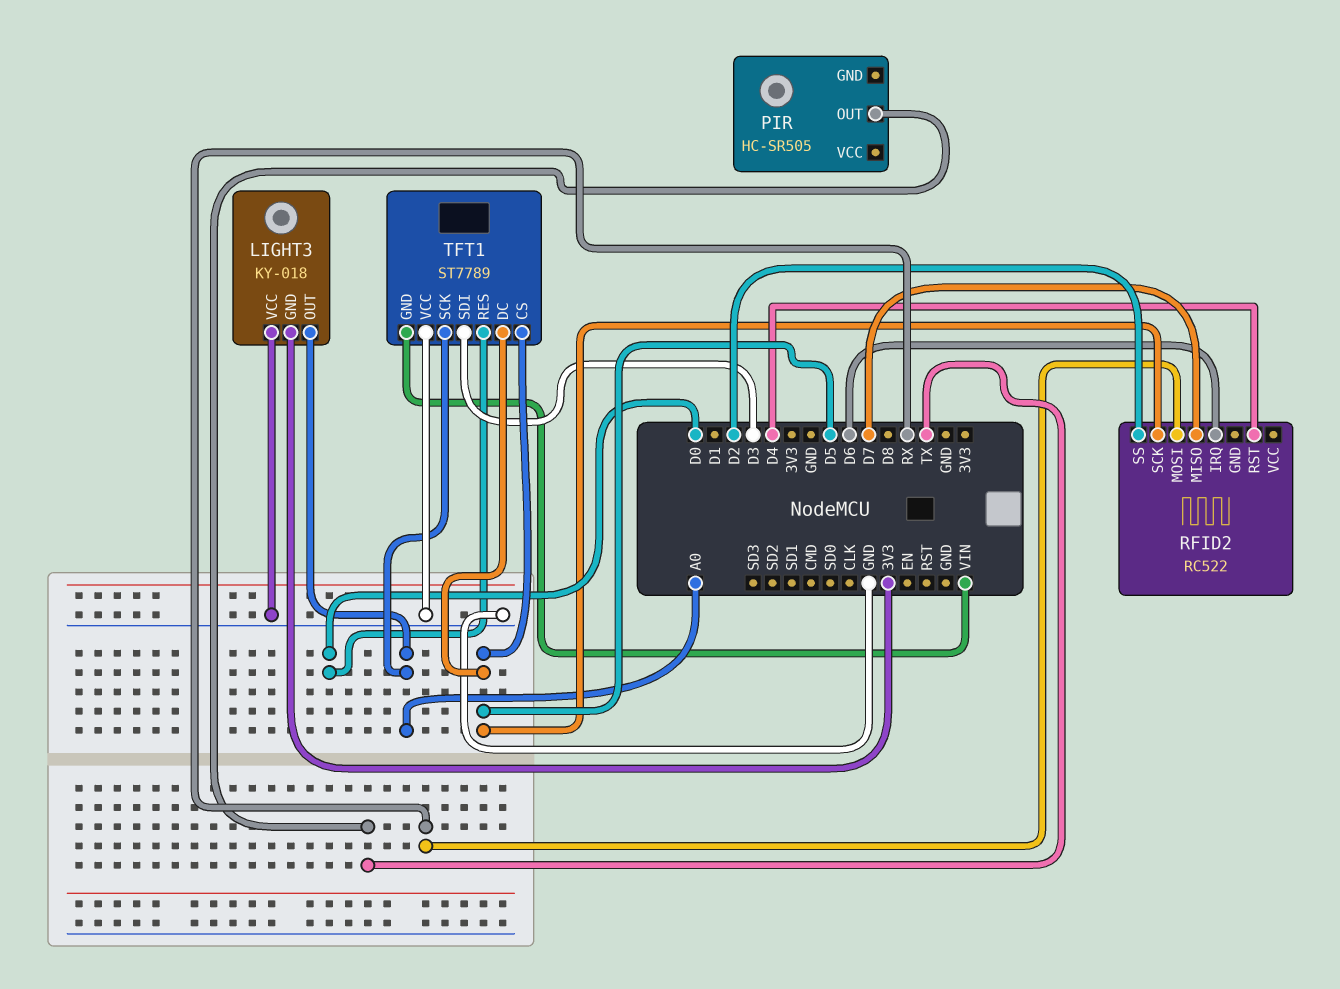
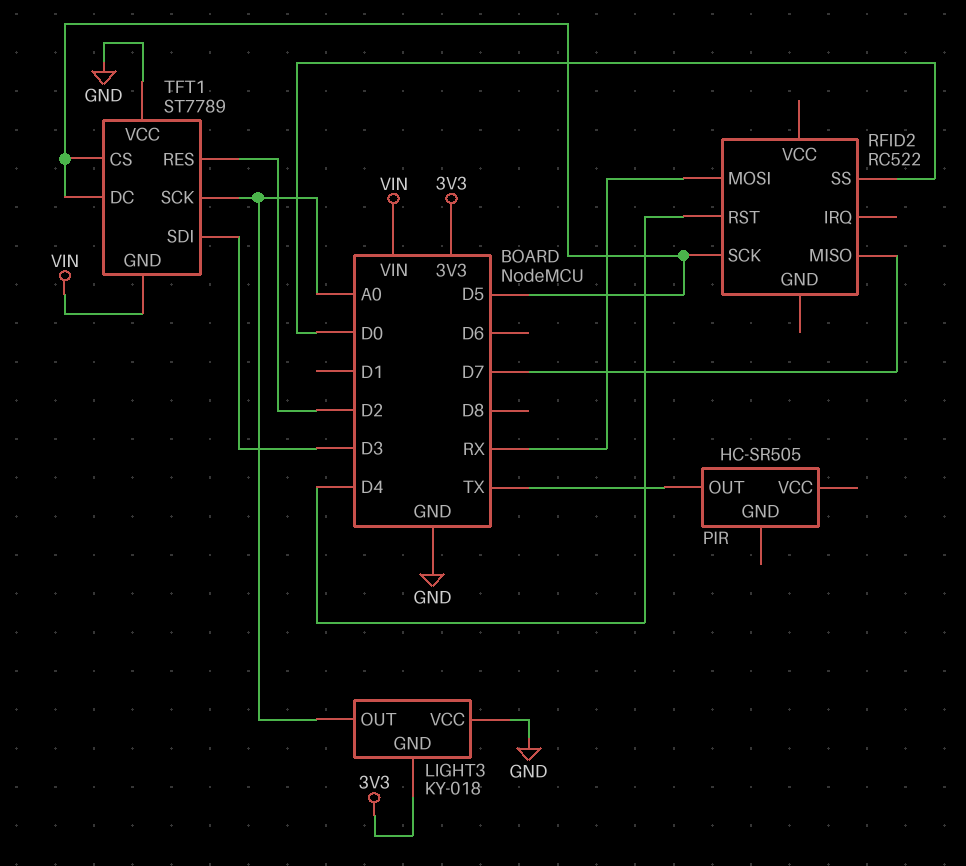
RFID2 pin IRQ: D6 -> none
RFID2 pin SS: D2 -> D0
TFT1 pin RES: D0 -> D2

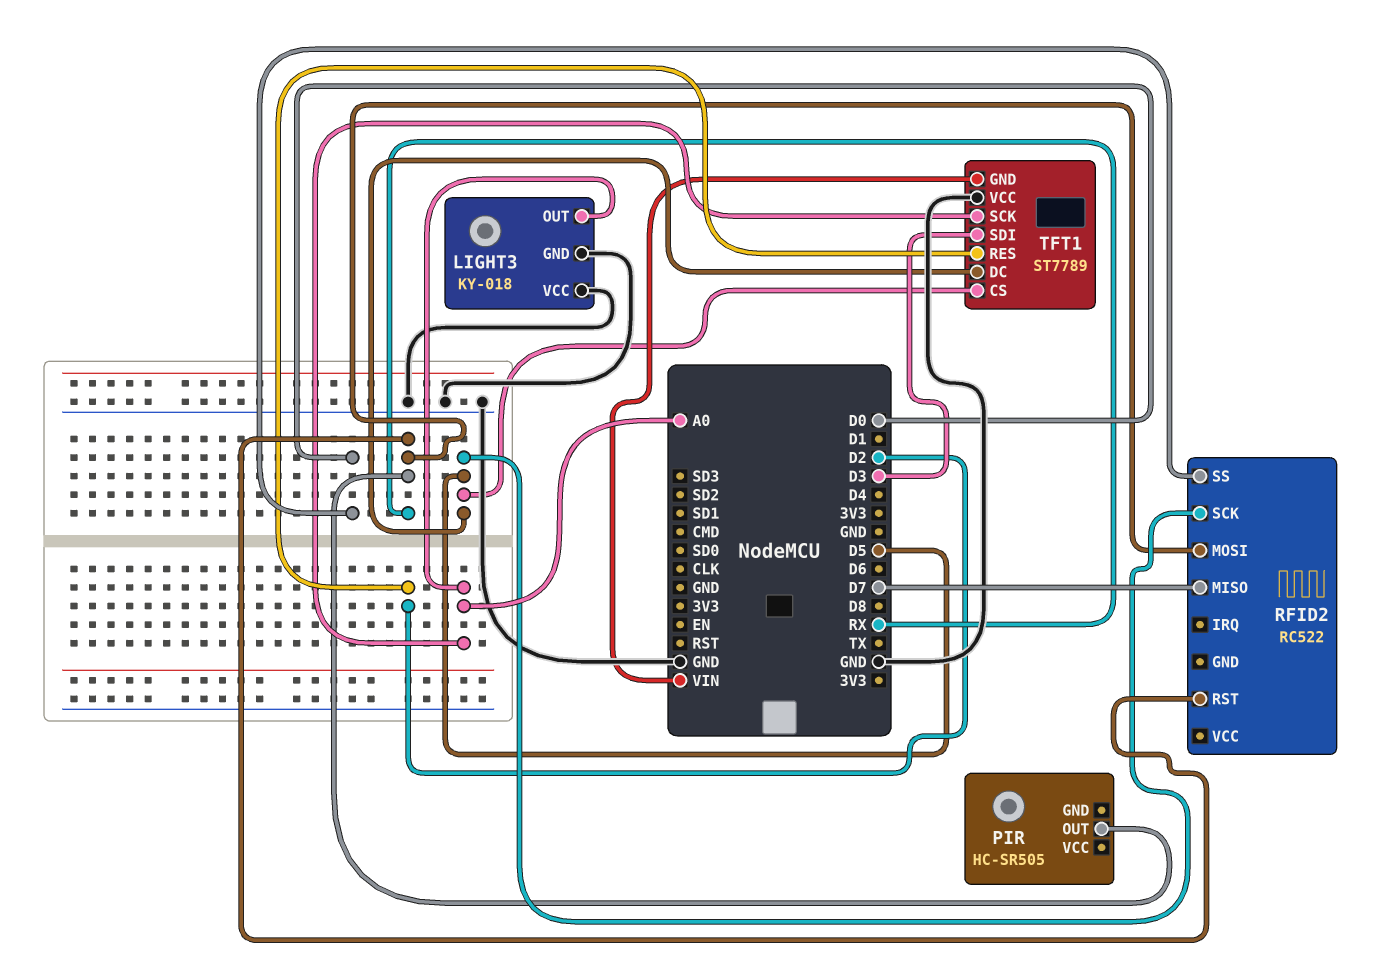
LIGHT3 pin GND: 3V3 -> GND
PIR pin OUT: TX -> RX
RFID2 pin RST: D4 -> RX

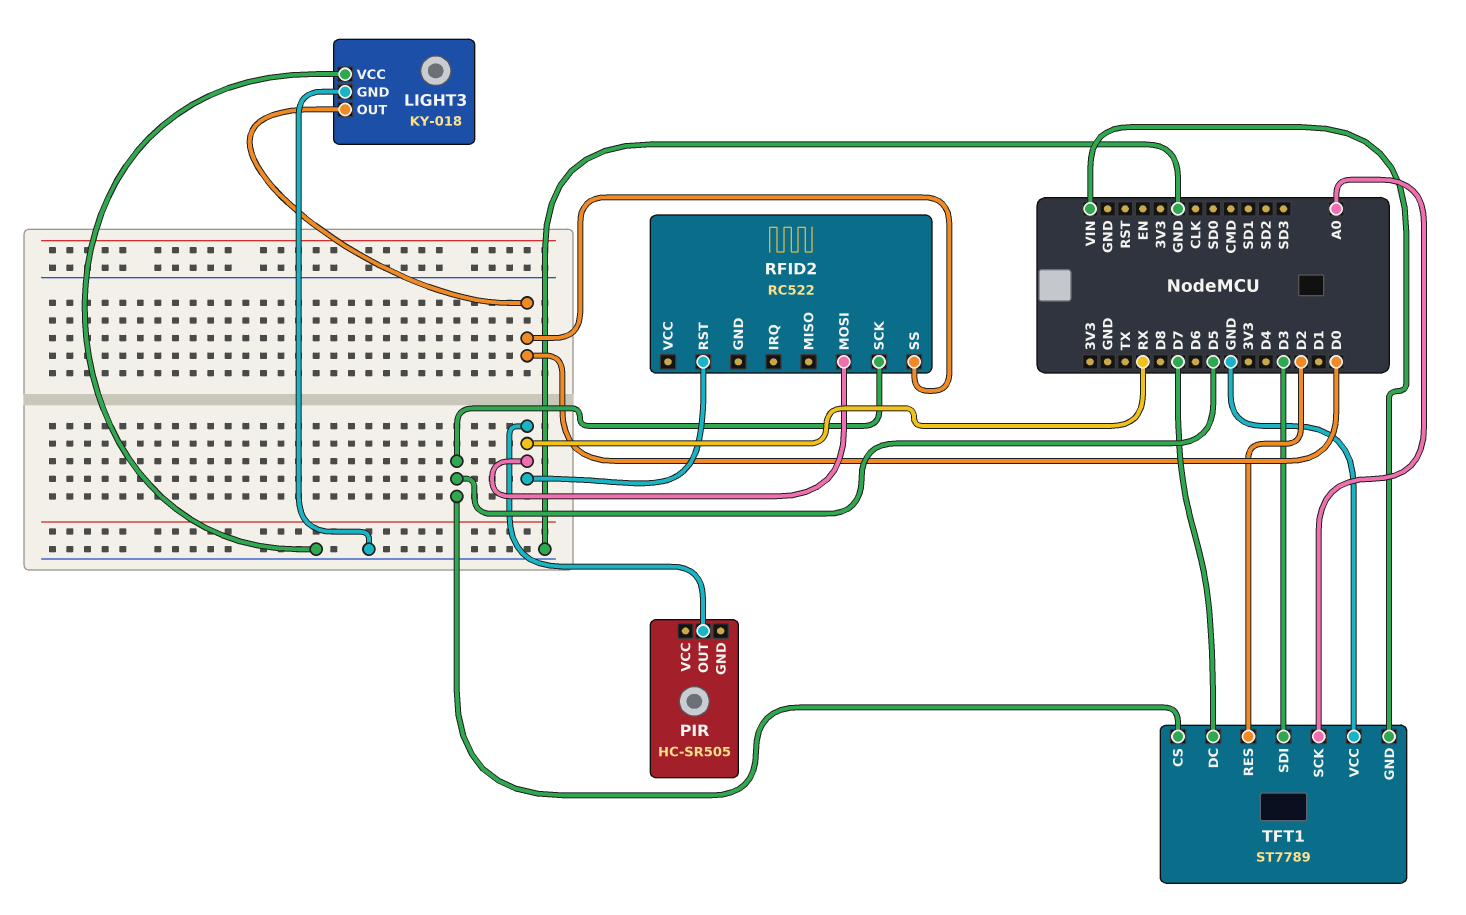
LIGHT3 pin OUT: A0 -> D0
RFID2 pin MISO: D7 -> none
TFT1 pin DC: D5 -> D7

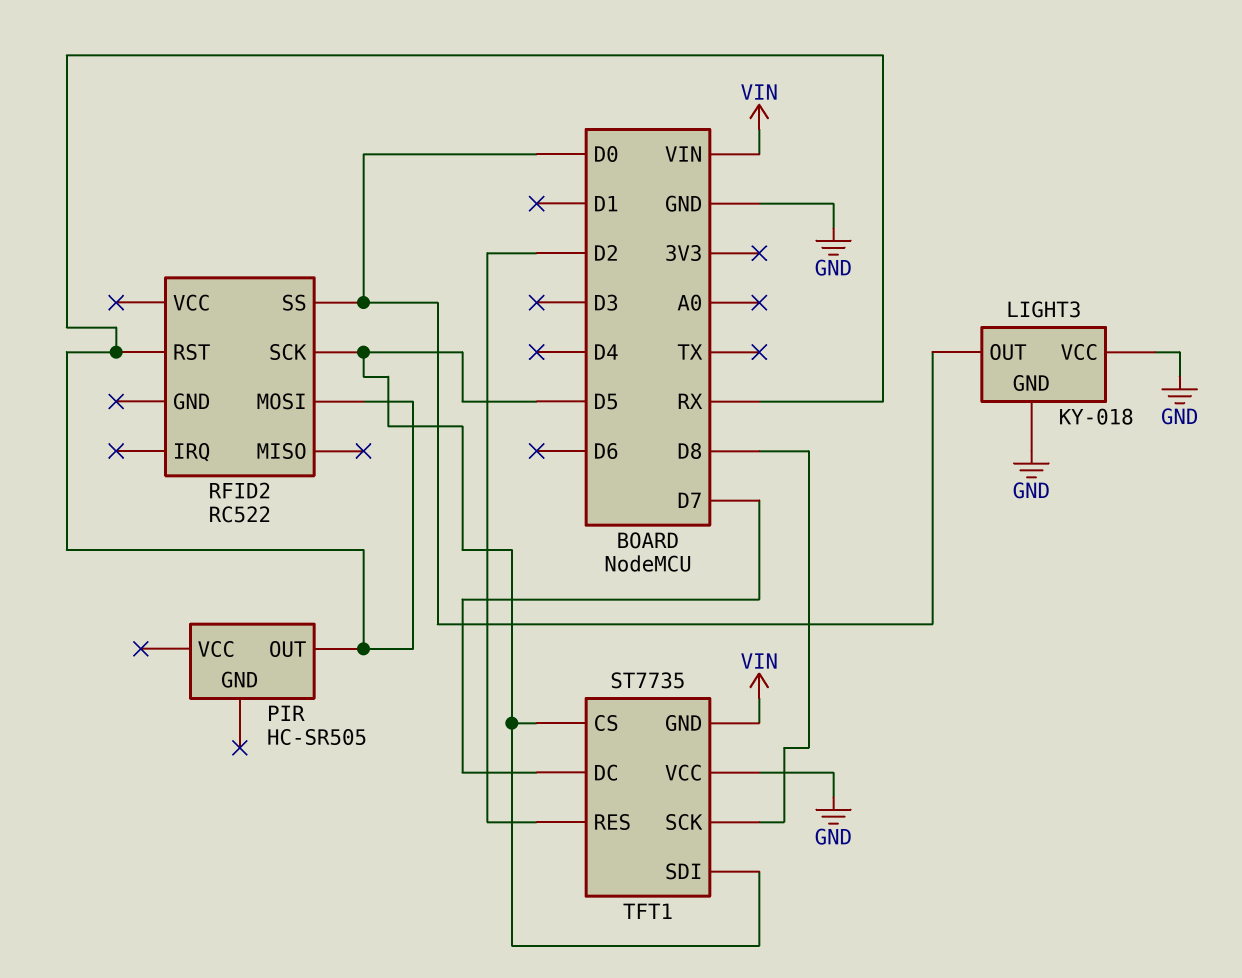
TFT1: ST7789 -> ST7735
TFT1 pin SCK: A0 -> D8
TFT1 pin SDI: D3 -> D5

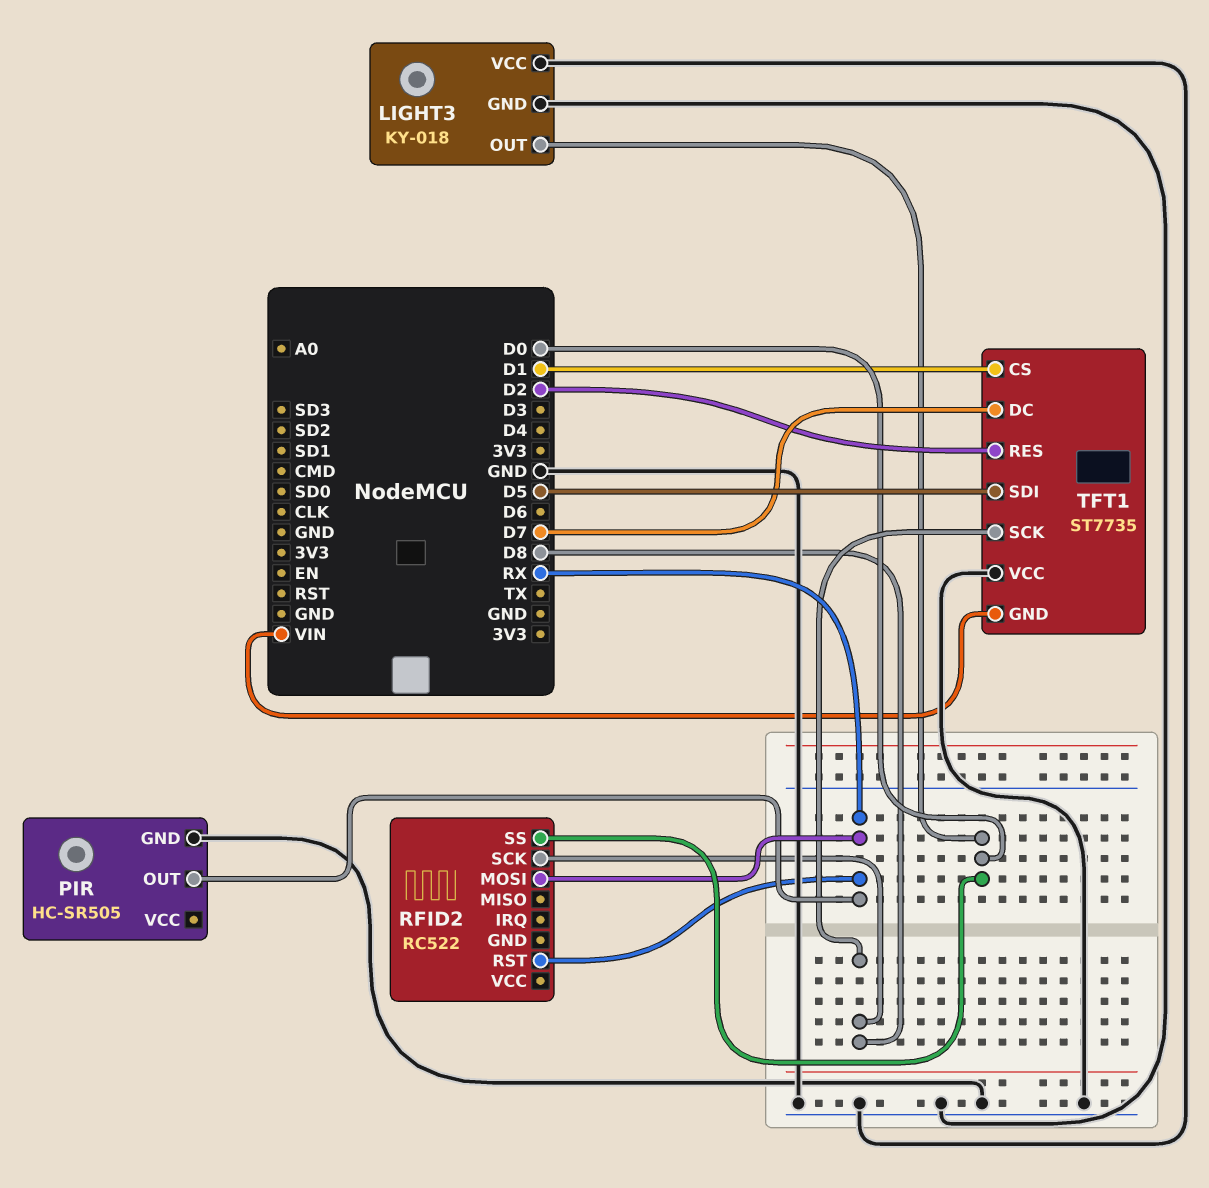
PIR pin GND: none -> GND
RFID2 pin SCK: D5 -> D8
TFT1 pin CS: D5 -> D1

